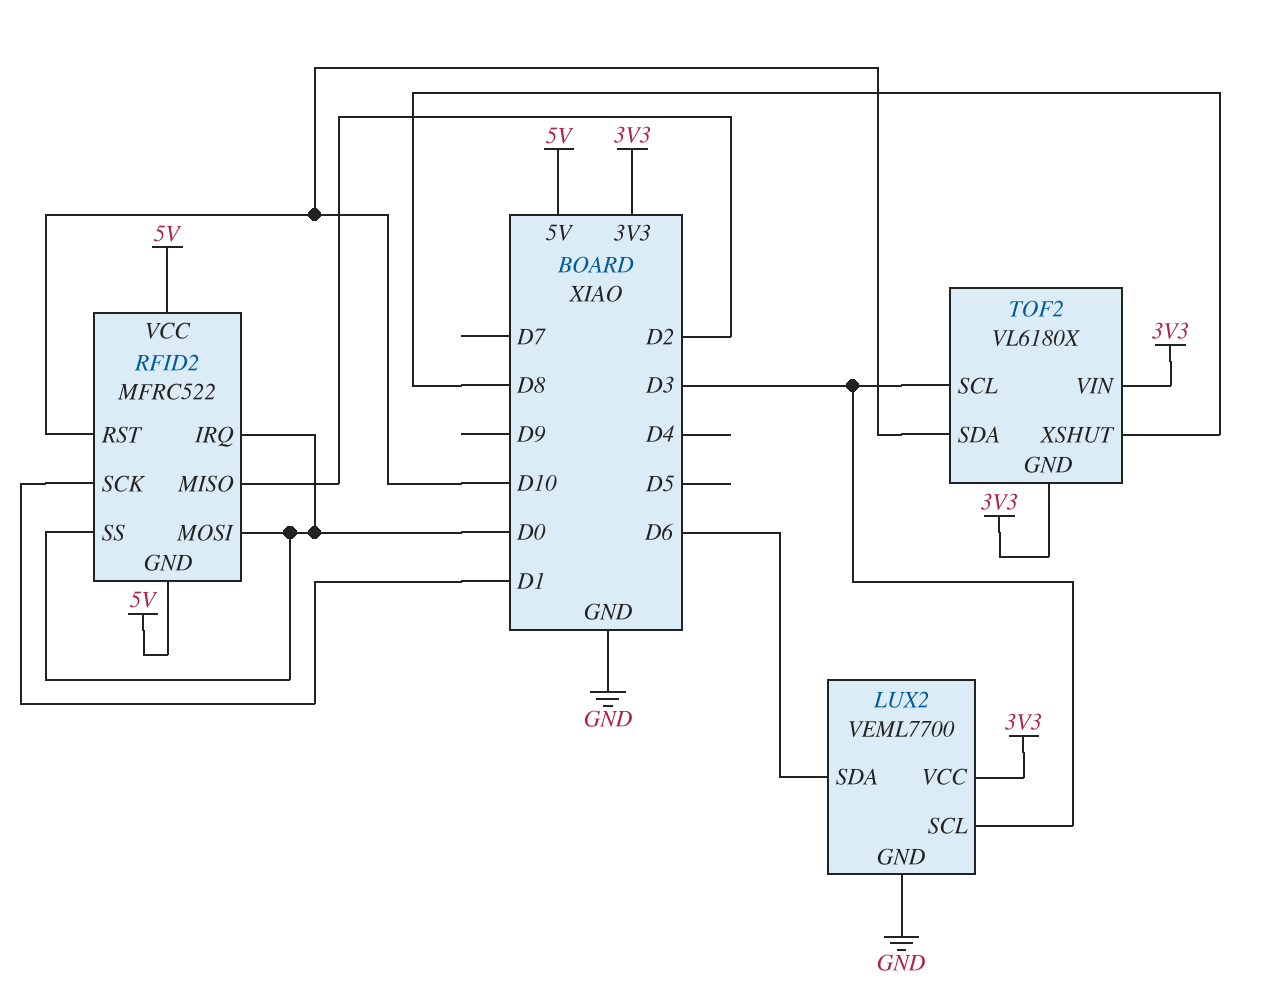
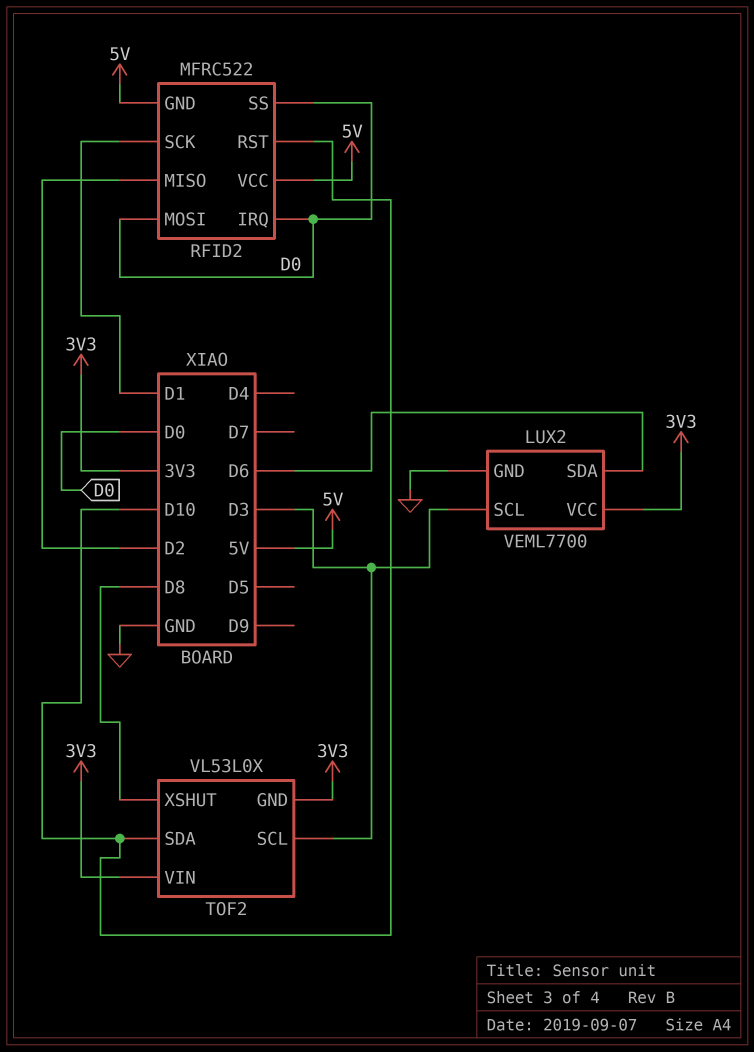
TOF2: VL6180X -> VL53L0X

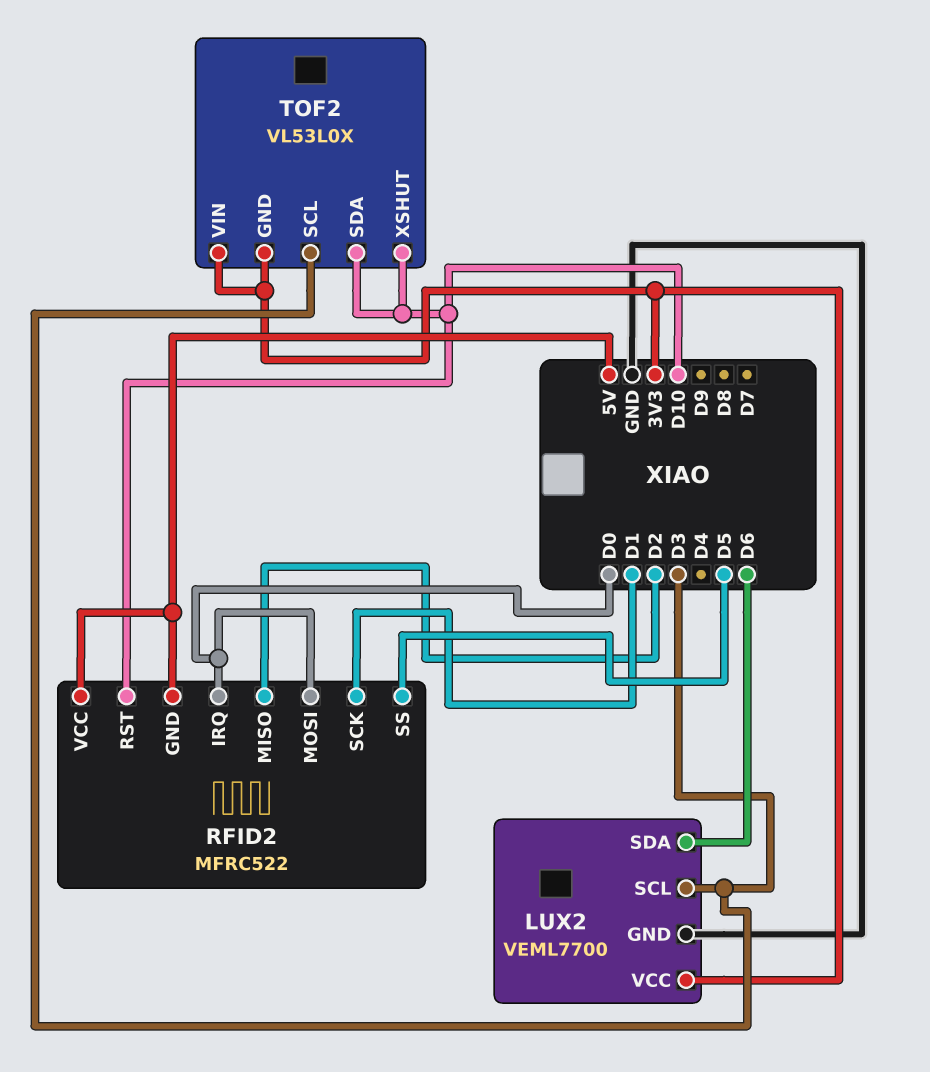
RFID2 pin SS: D0 -> D5
TOF2 pin XSHUT: D8 -> D10

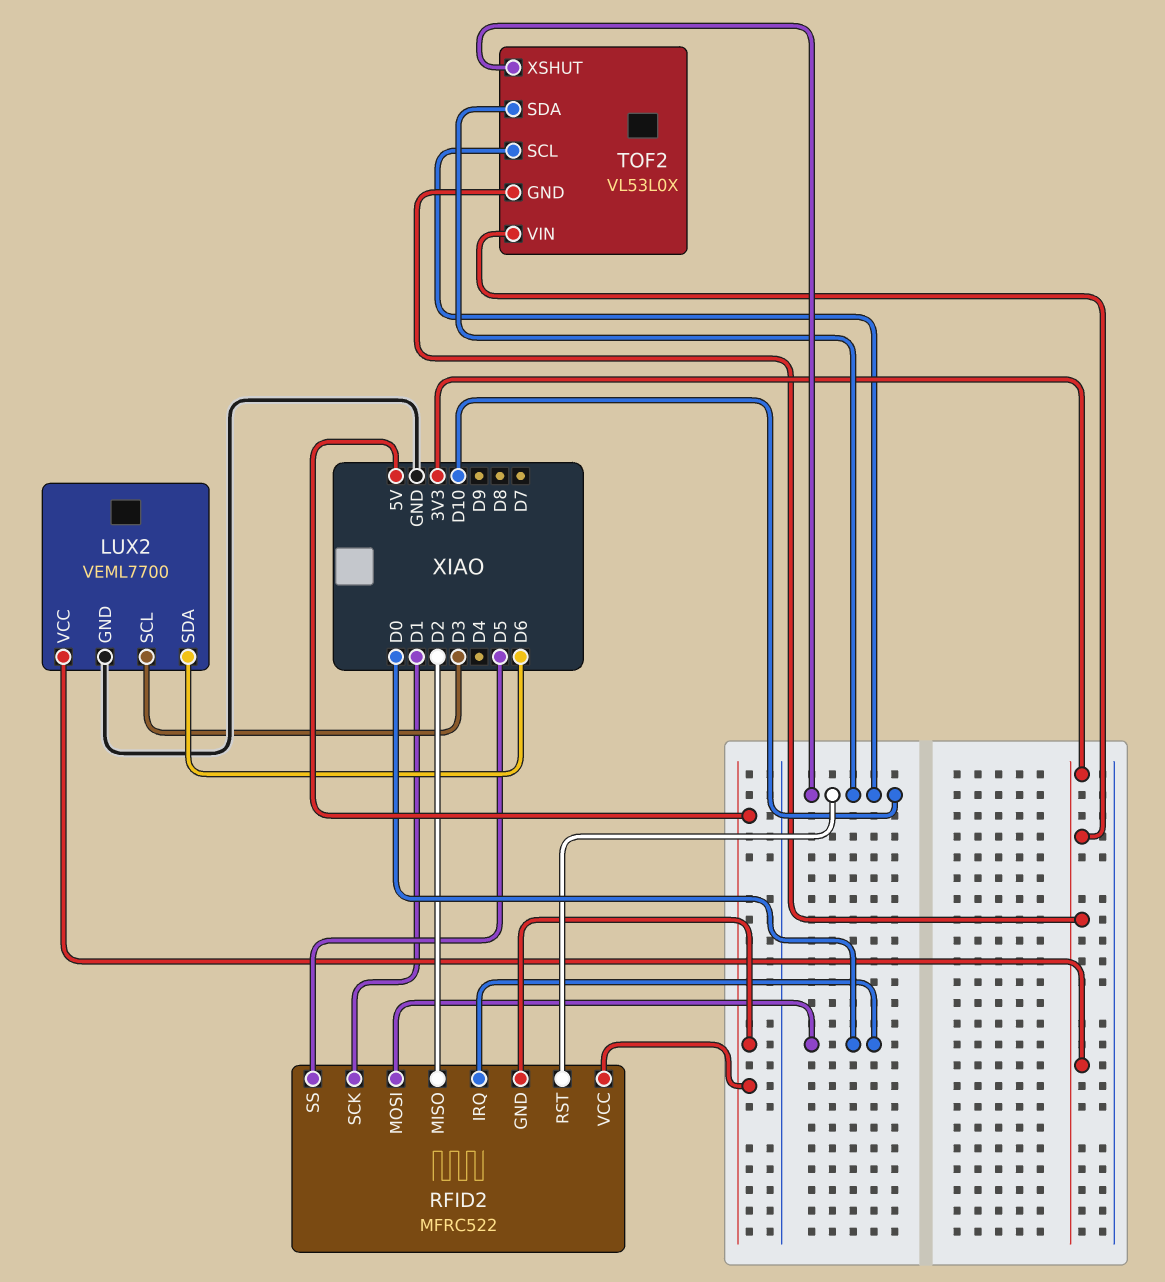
TOF2 pin SCL: D3 -> D10

